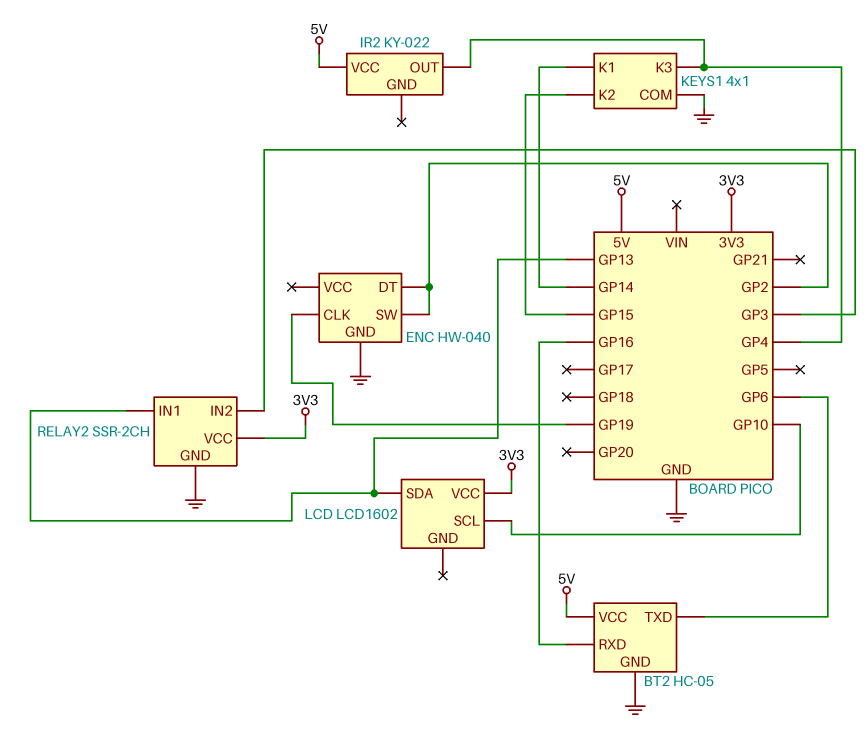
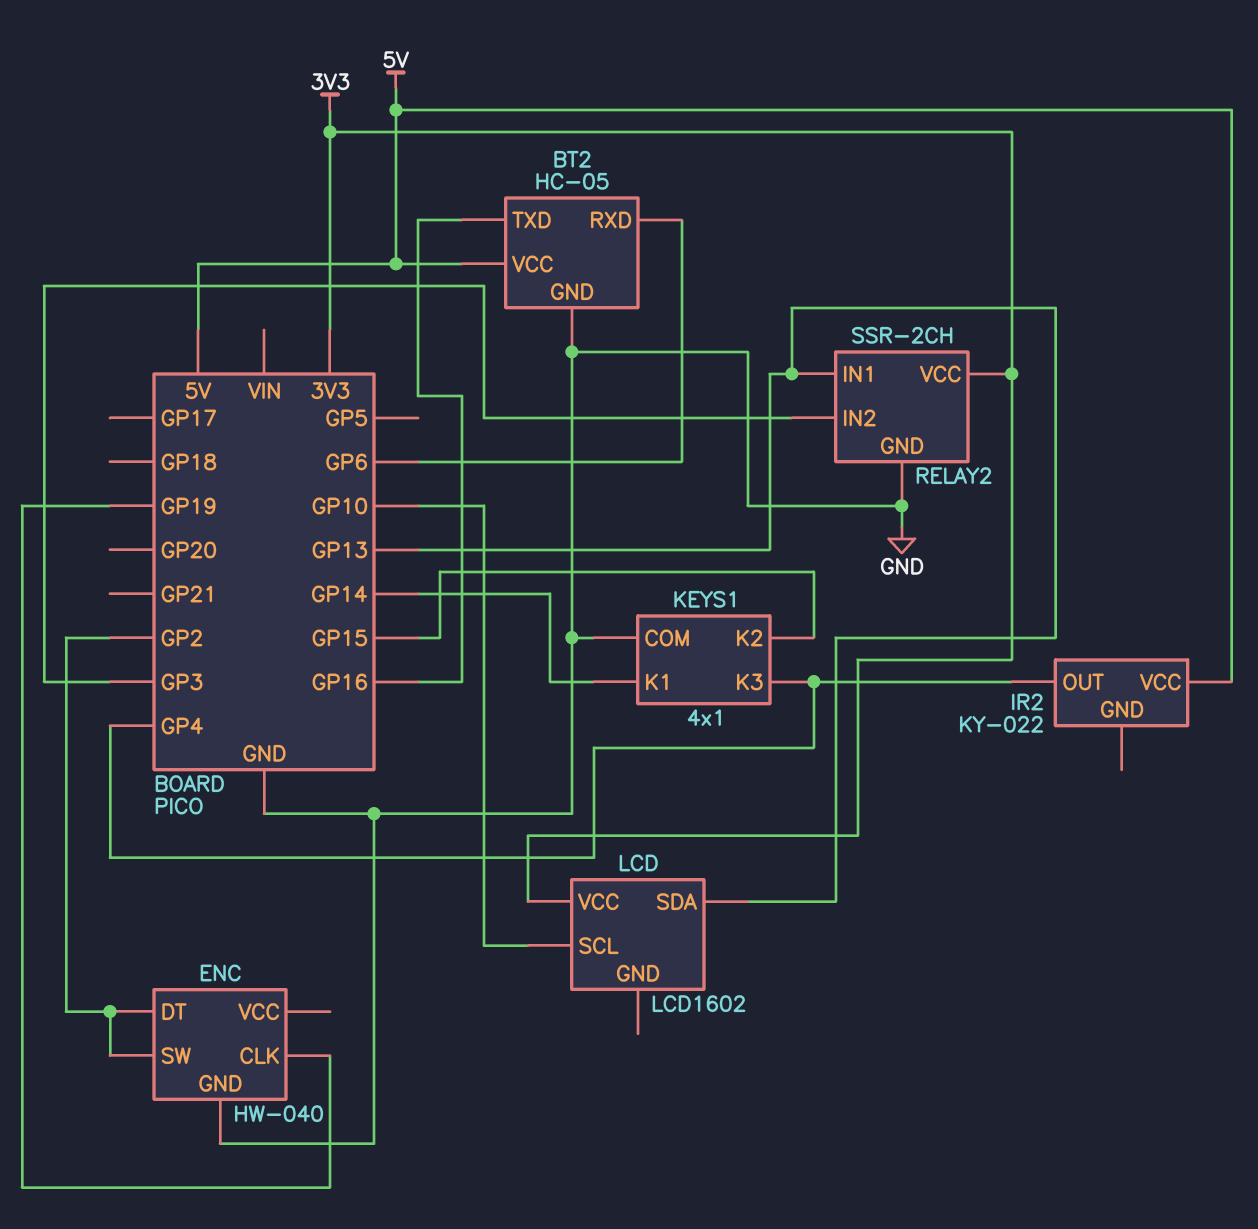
BT2 pin RXD: GP16 -> GP6
BT2 pin TXD: GP6 -> GP16

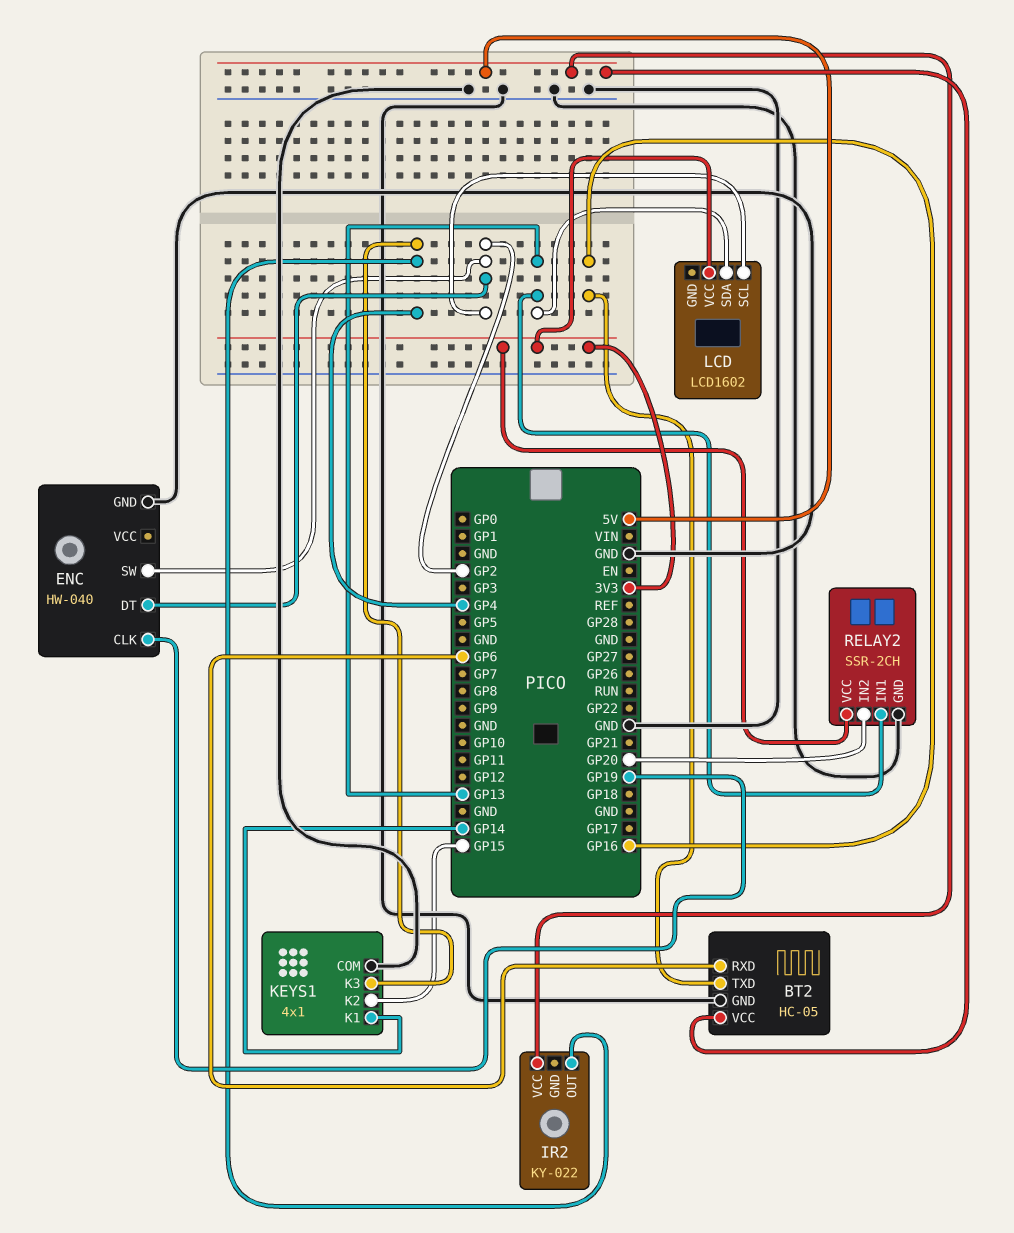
LCD pin SCL: GP10 -> GP2
RELAY2 pin IN2: GP3 -> GP20

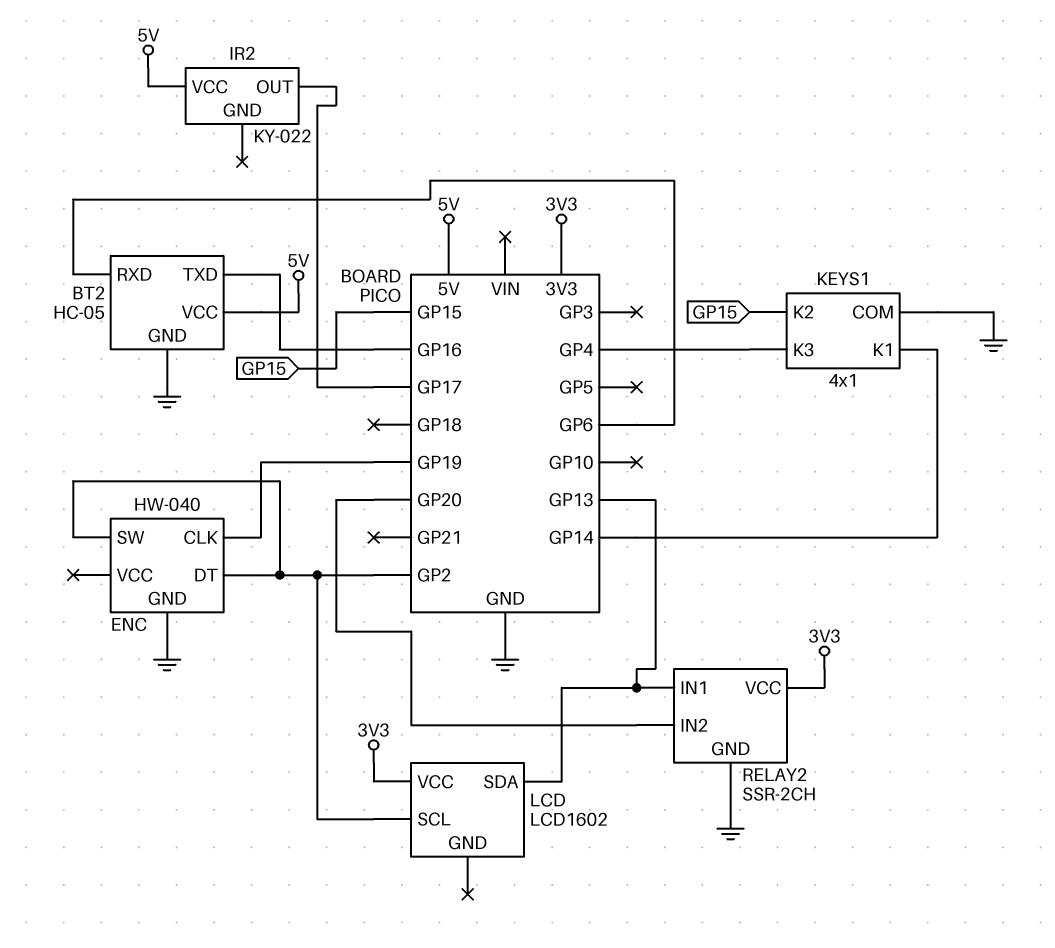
IR2 pin OUT: GP4 -> GP17

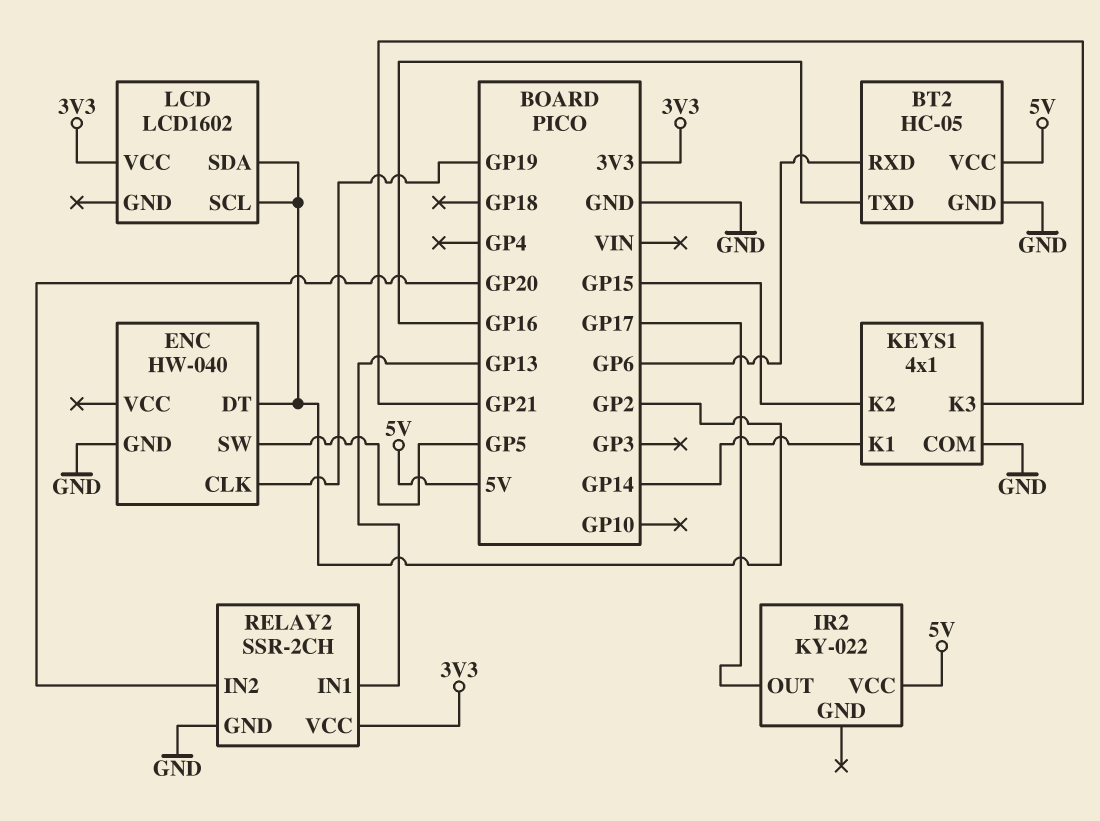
ENC pin SW: GP2 -> GP5
KEYS1 pin K3: GP4 -> GP21
LCD pin SDA: GP13 -> GP2

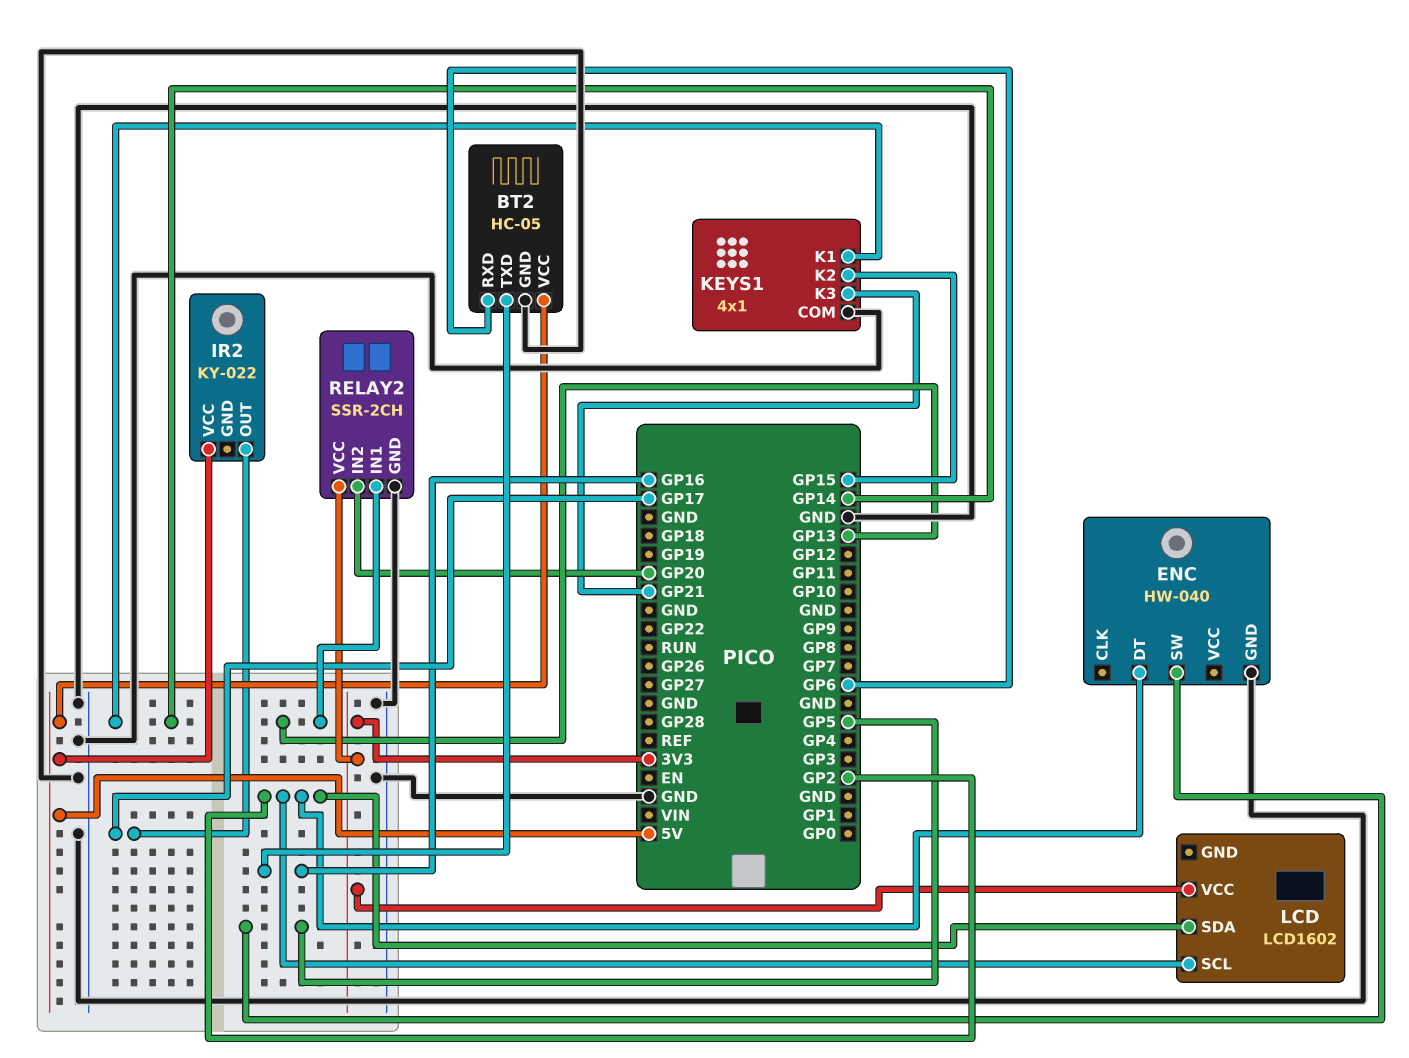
ENC pin CLK: GP19 -> none

